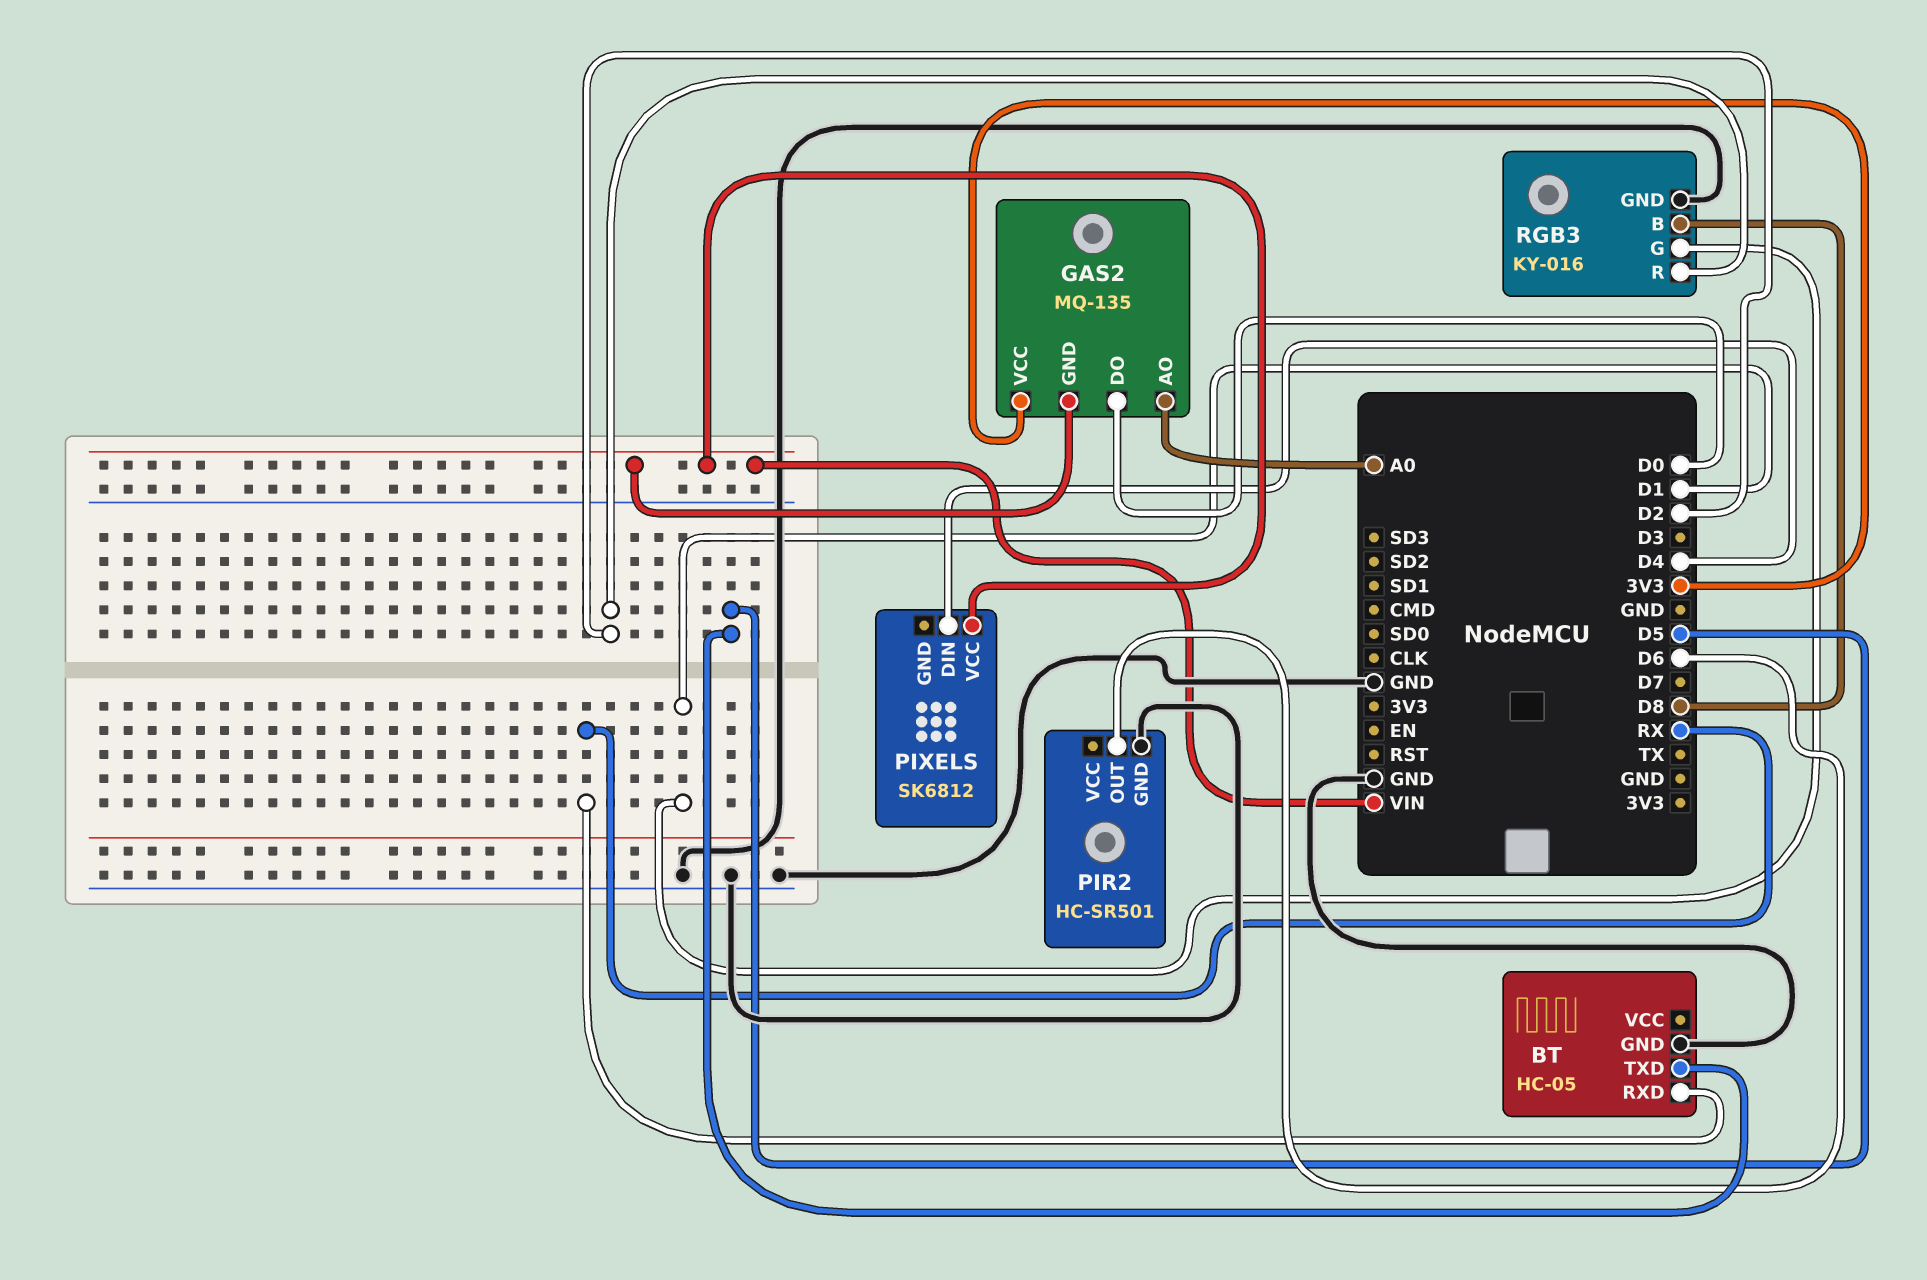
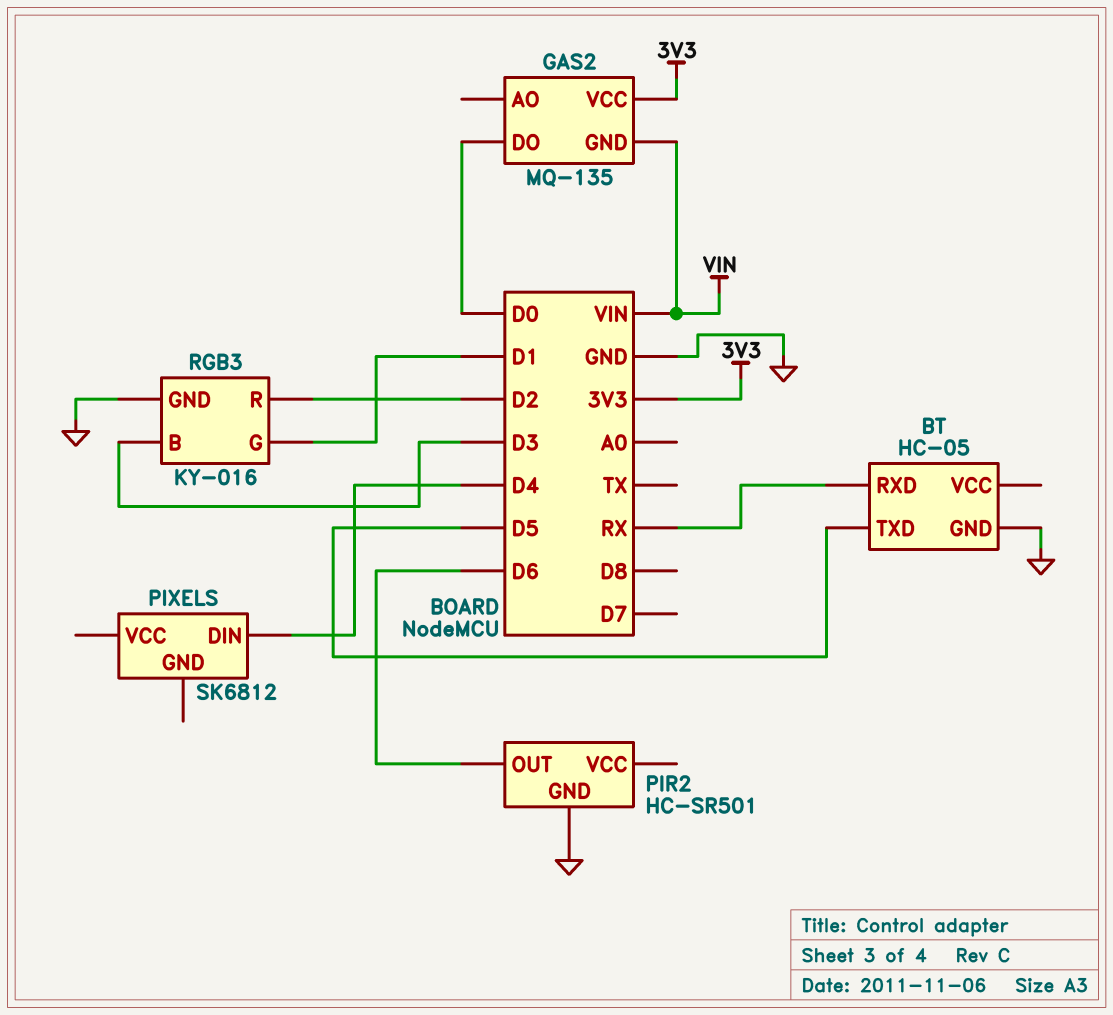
GAS2 pin AO: A0 -> none
PIXELS pin VCC: VIN -> none
RGB3 pin B: D8 -> D3

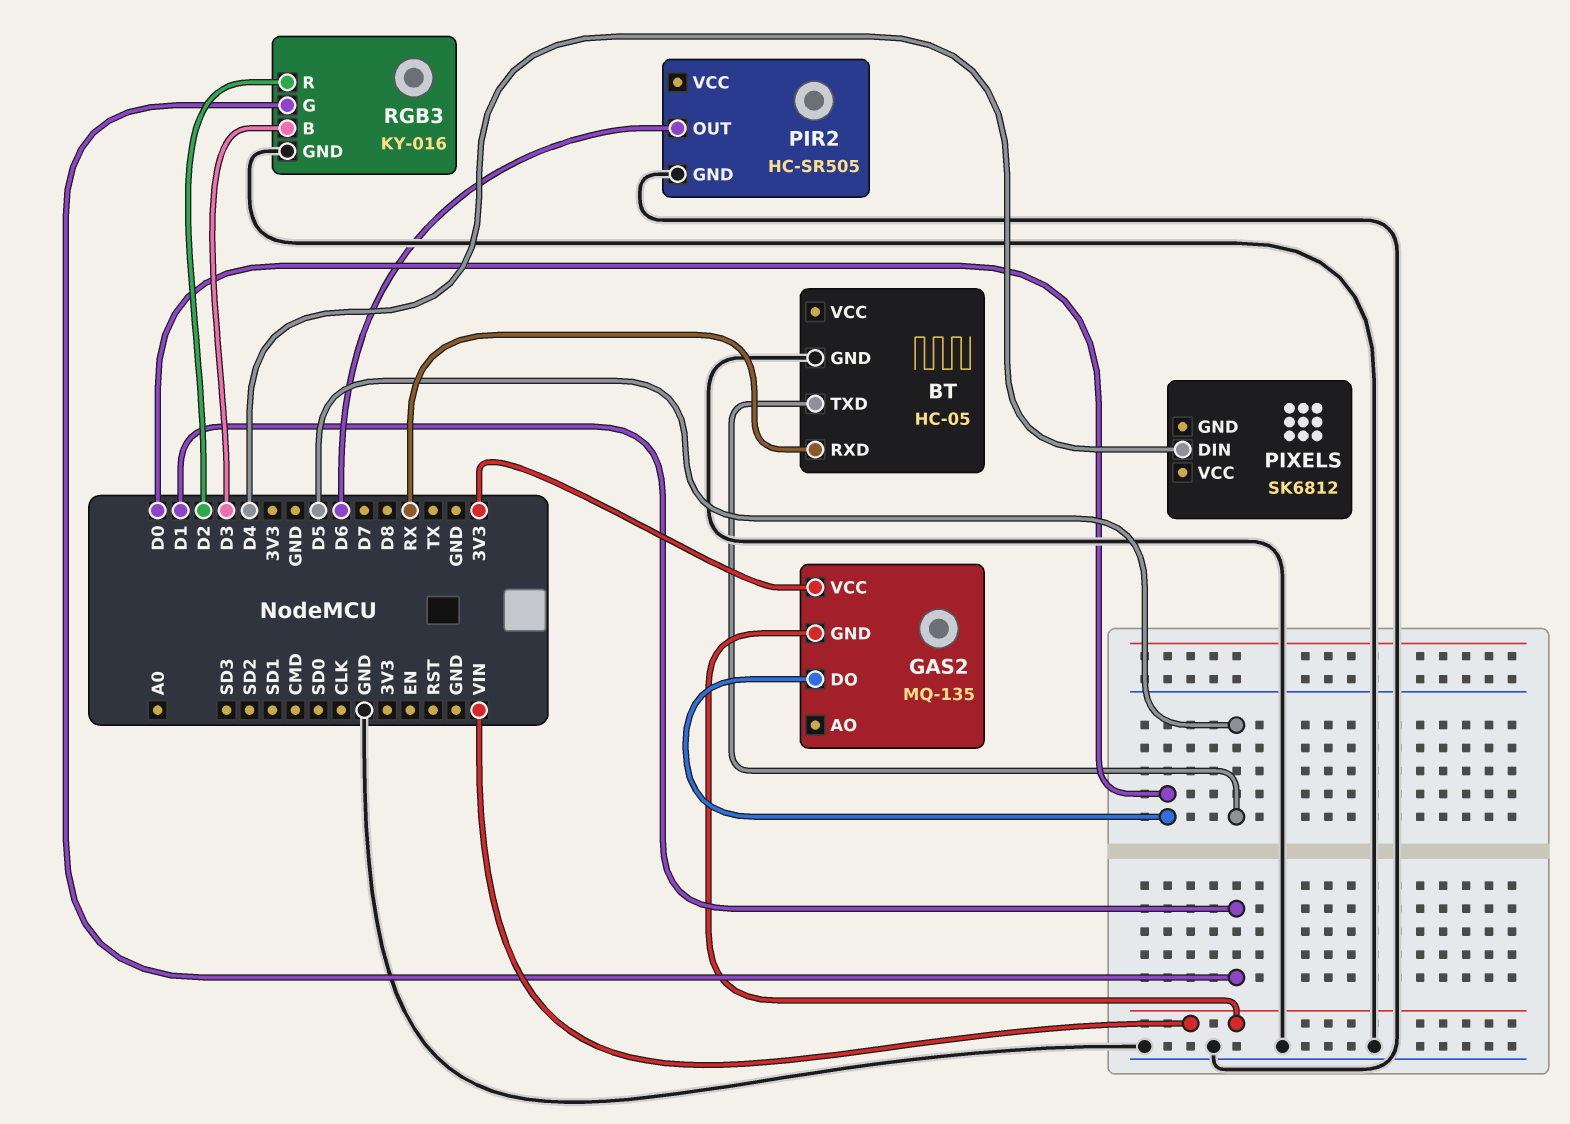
PIR2: HC-SR501 -> HC-SR505

